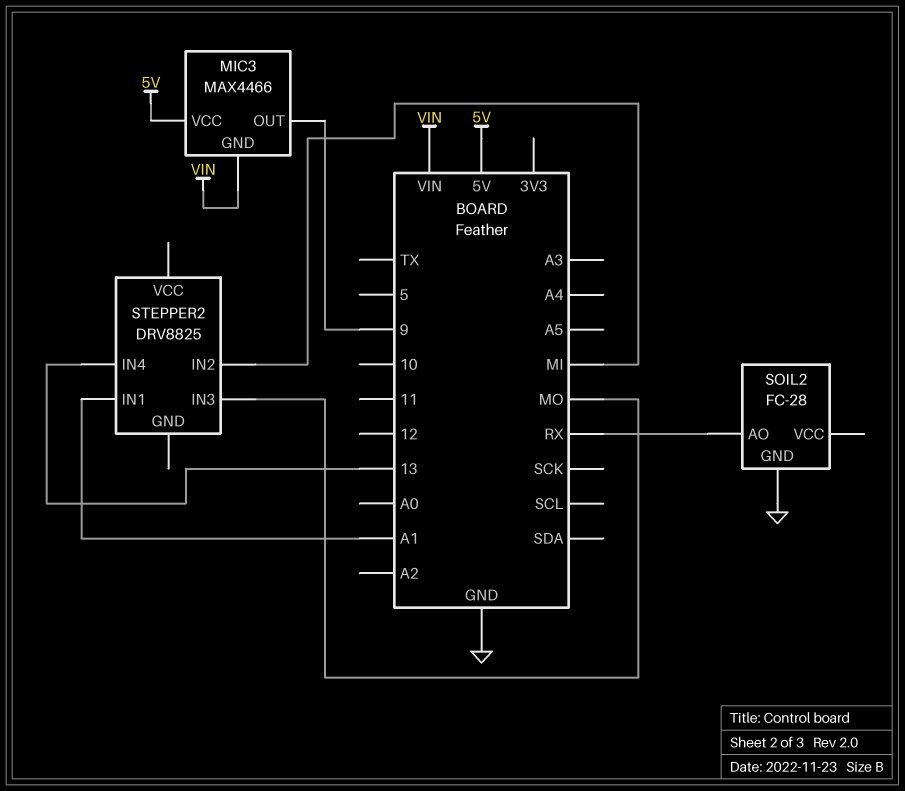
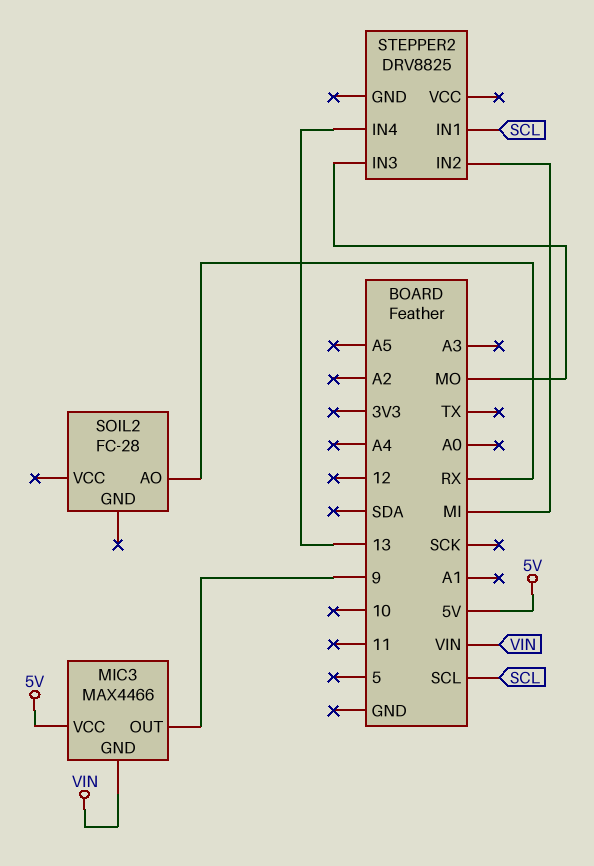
SOIL2 pin GND: GND -> none
STEPPER2 pin IN1: A1 -> SCL

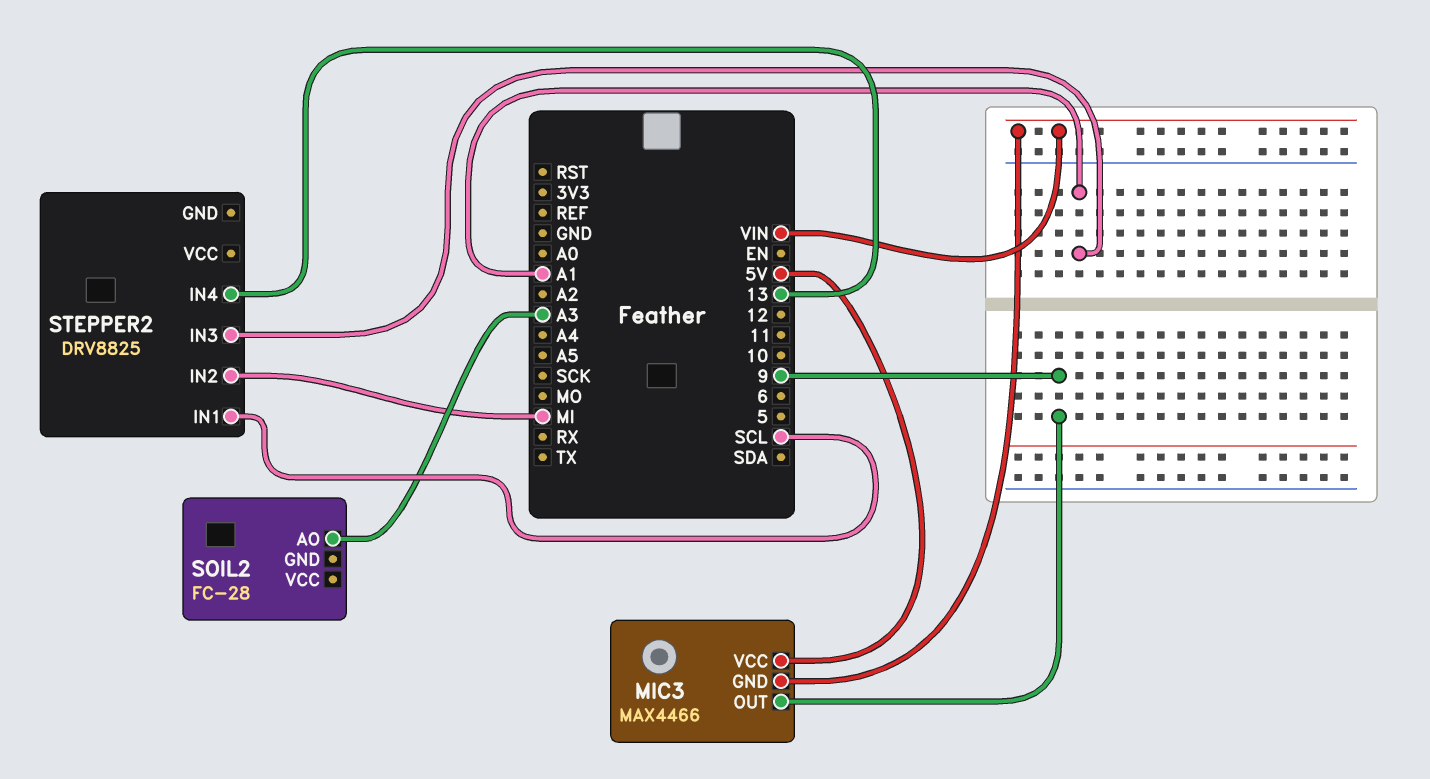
SOIL2 pin AO: RX -> A3
STEPPER2 pin IN3: MO -> A1

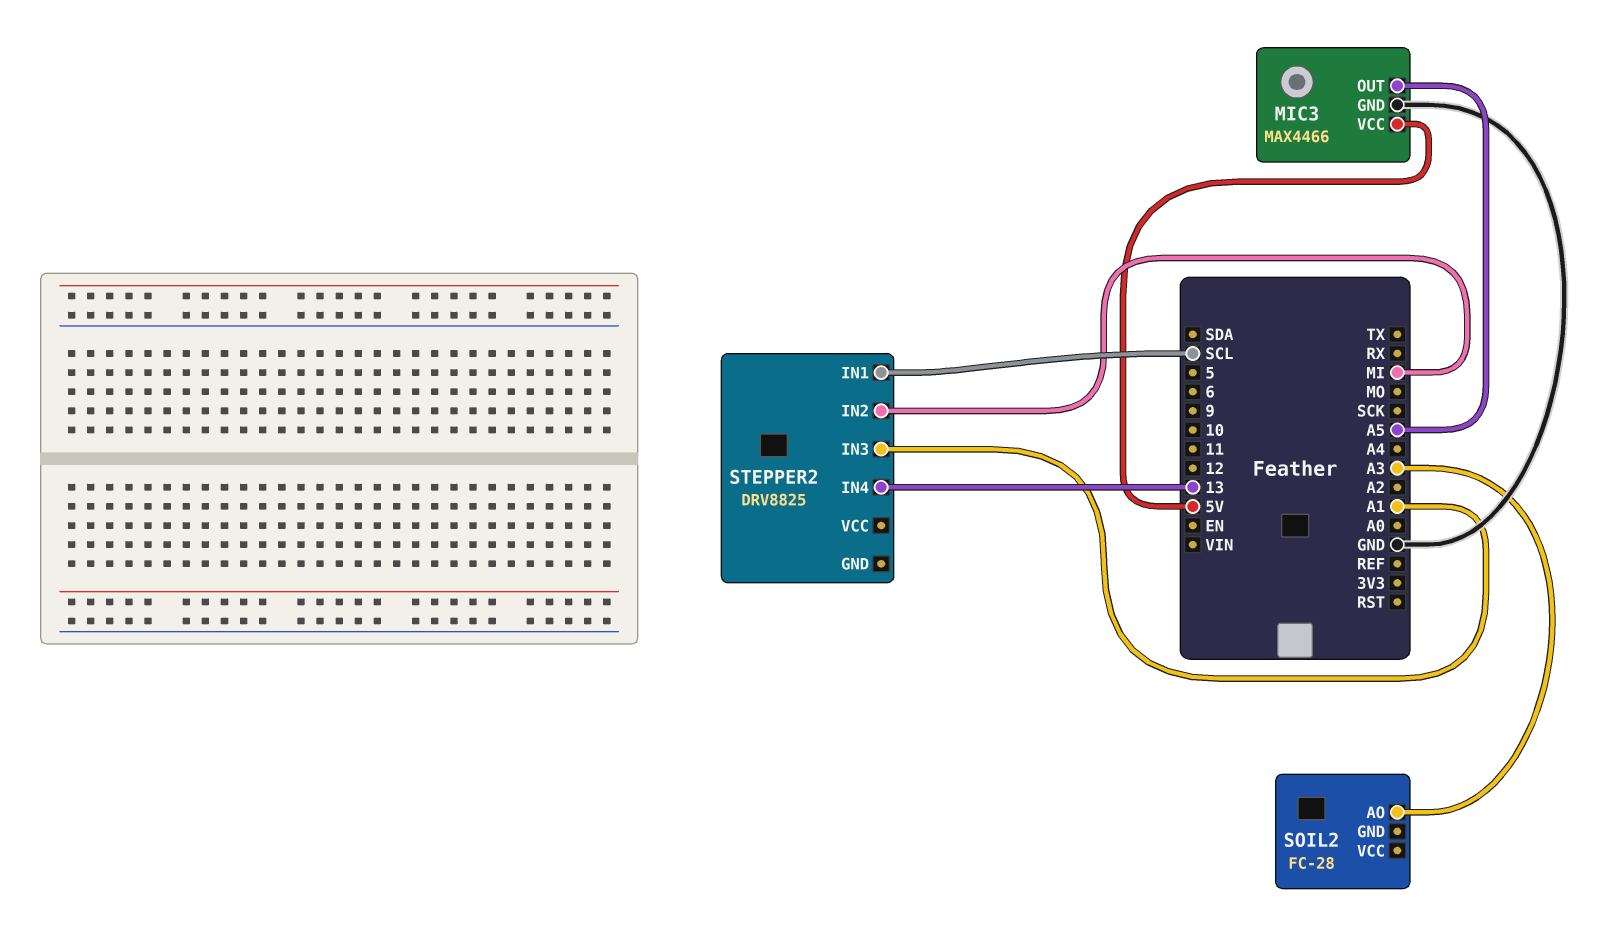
MIC3 pin GND: VIN -> GND
MIC3 pin OUT: 9 -> A5

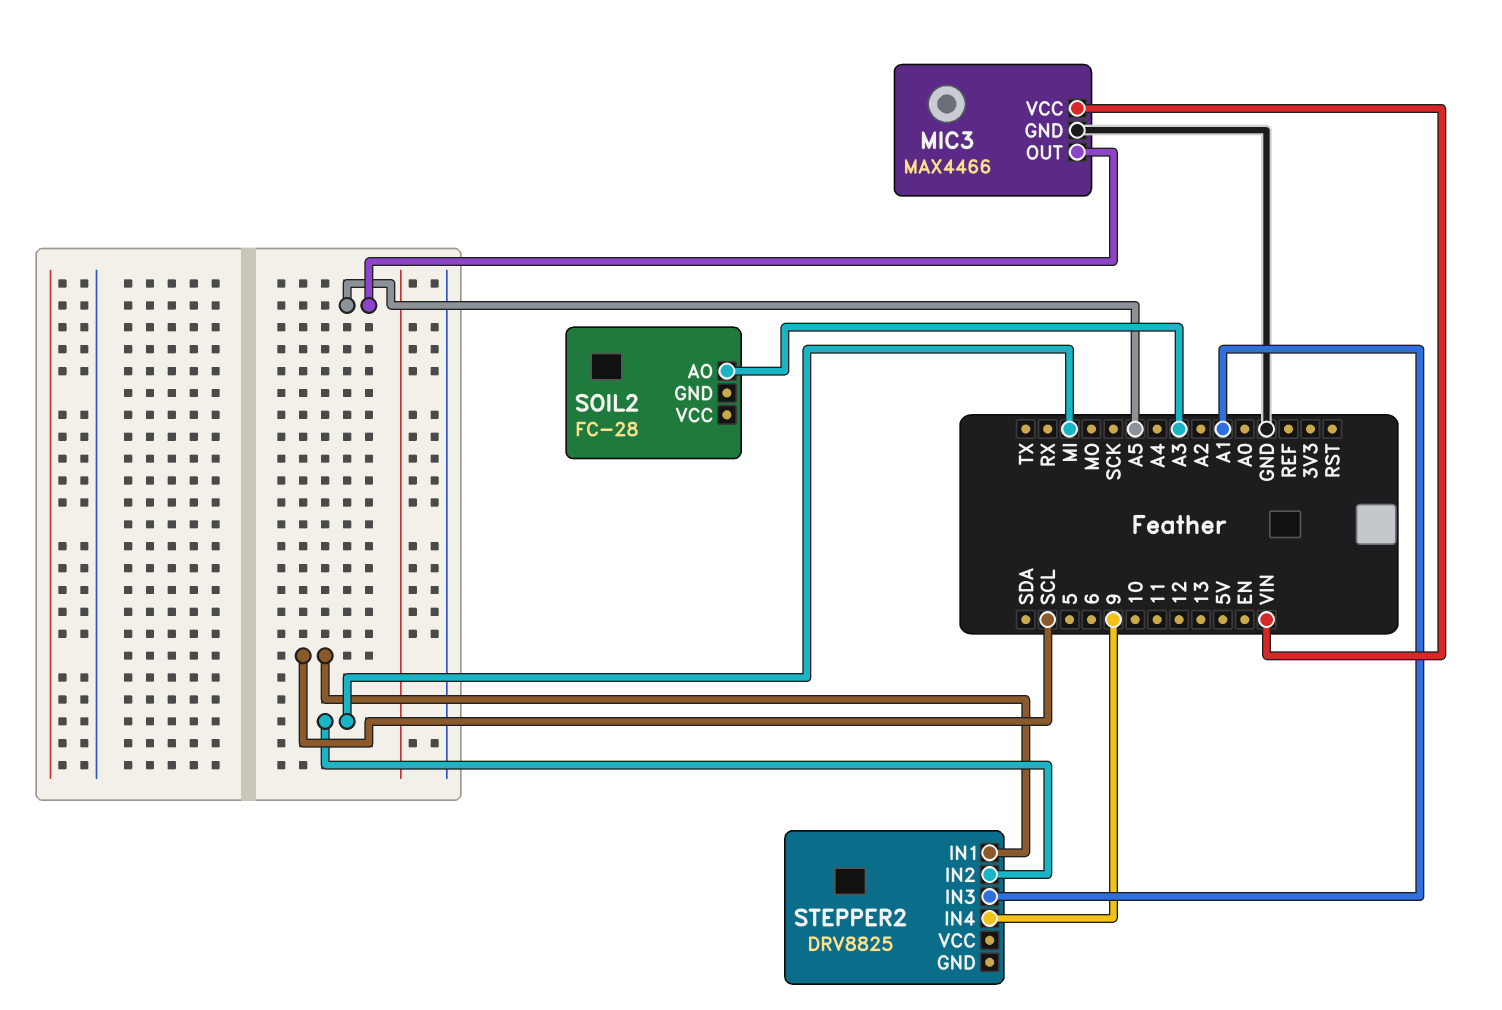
MIC3 pin VCC: 5V -> VIN
STEPPER2 pin IN4: 13 -> 9

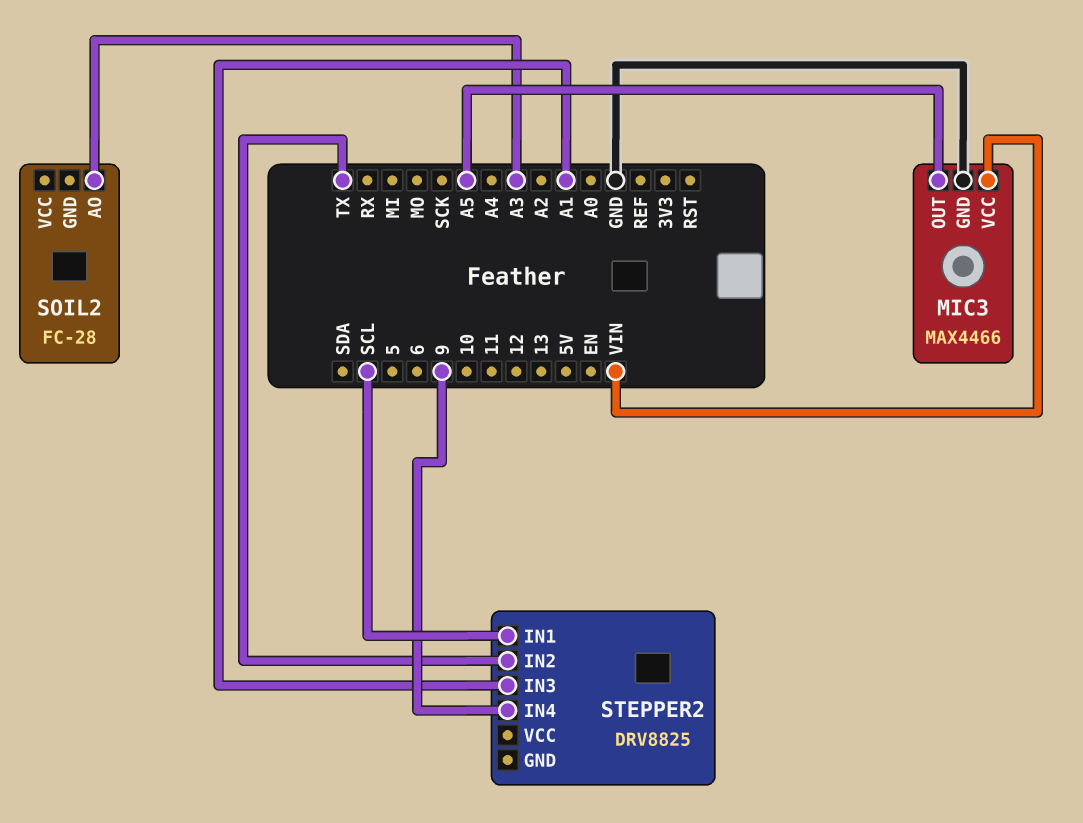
STEPPER2 pin IN2: MI -> TX

